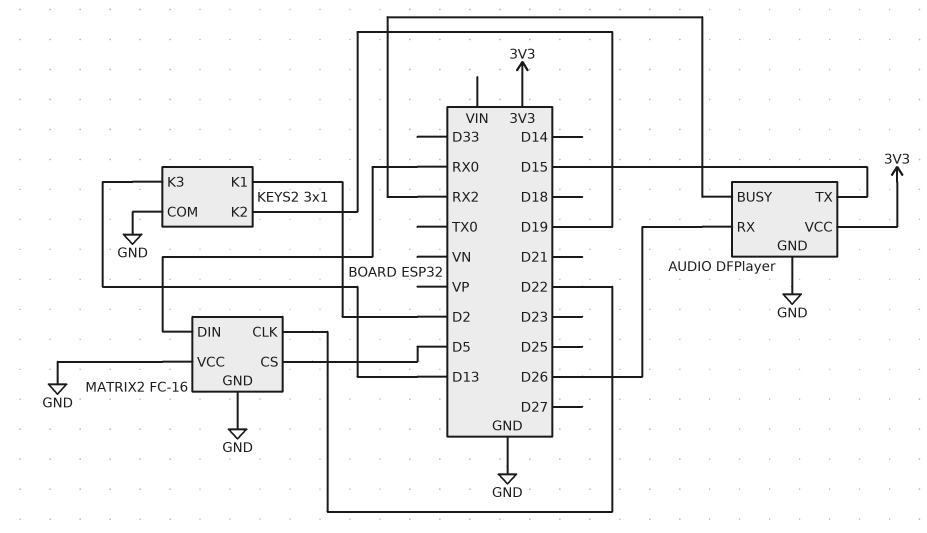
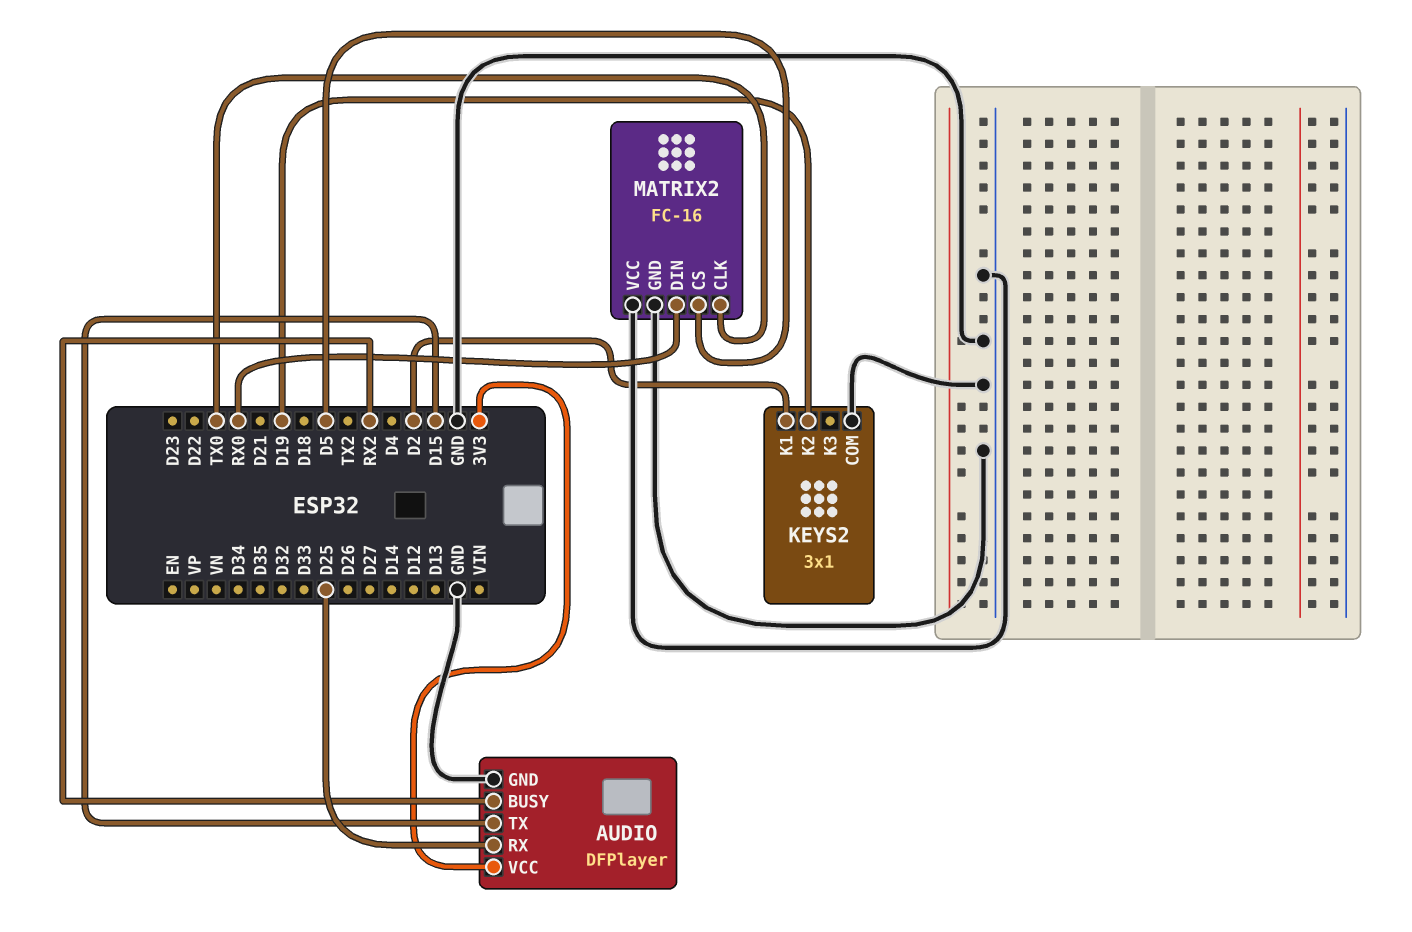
AUDIO pin RX: D26 -> D25
KEYS2 pin K3: D13 -> none
MATRIX2 pin CLK: D22 -> TX0

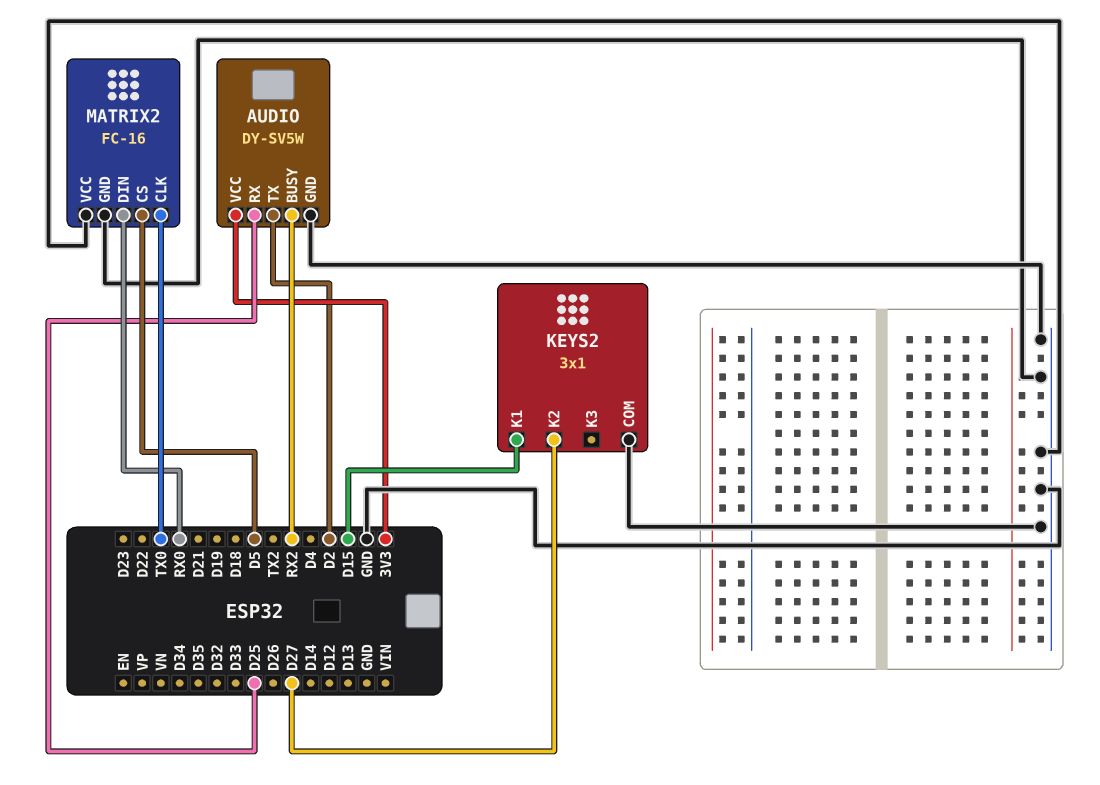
AUDIO: DFPlayer -> DY-SV5W
AUDIO pin TX: D15 -> D2
KEYS2 pin K1: D2 -> D15
KEYS2 pin K2: D19 -> D27

